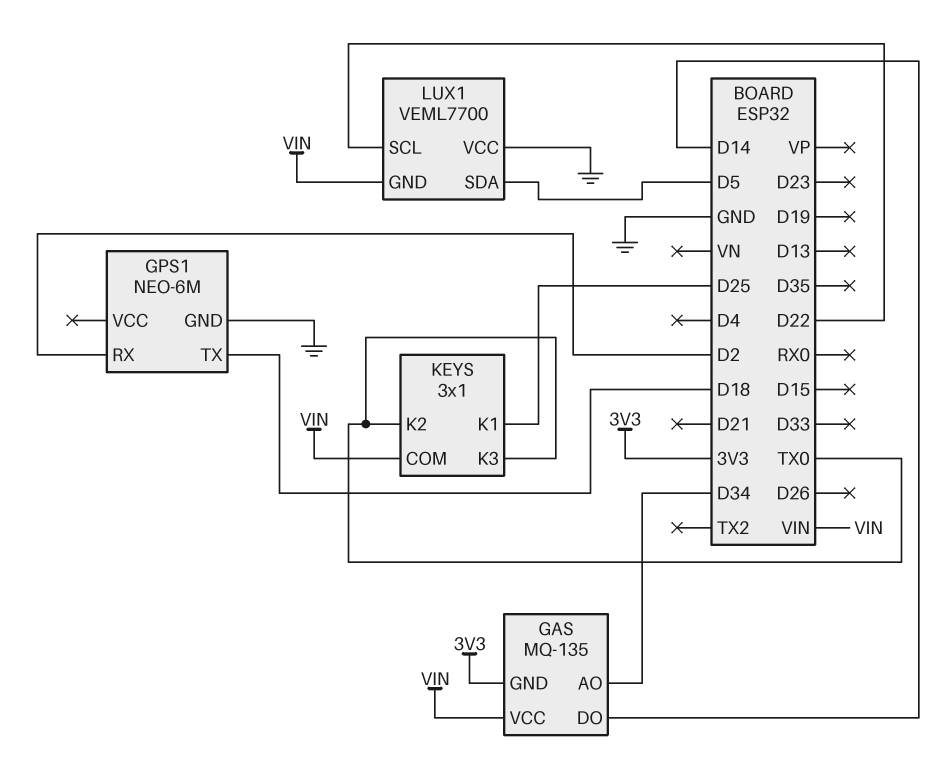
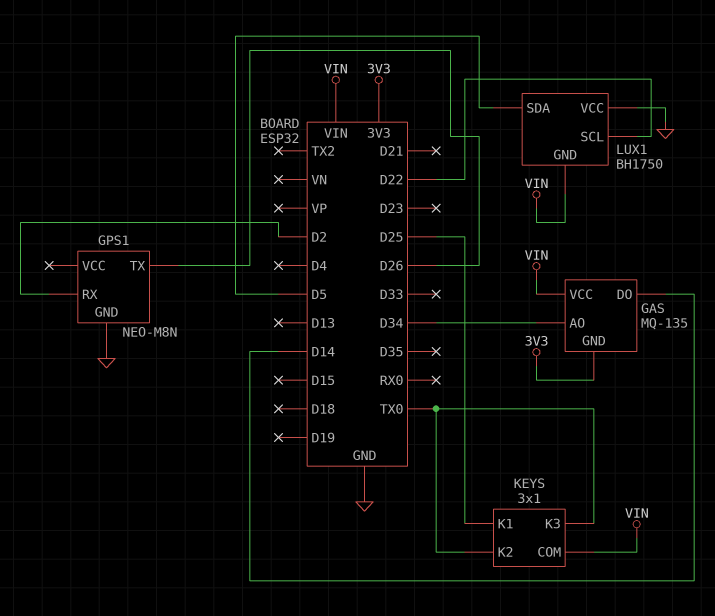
GPS1: NEO-6M -> NEO-M8N
GPS1 pin TX: D18 -> D26
LUX1: VEML7700 -> BH1750

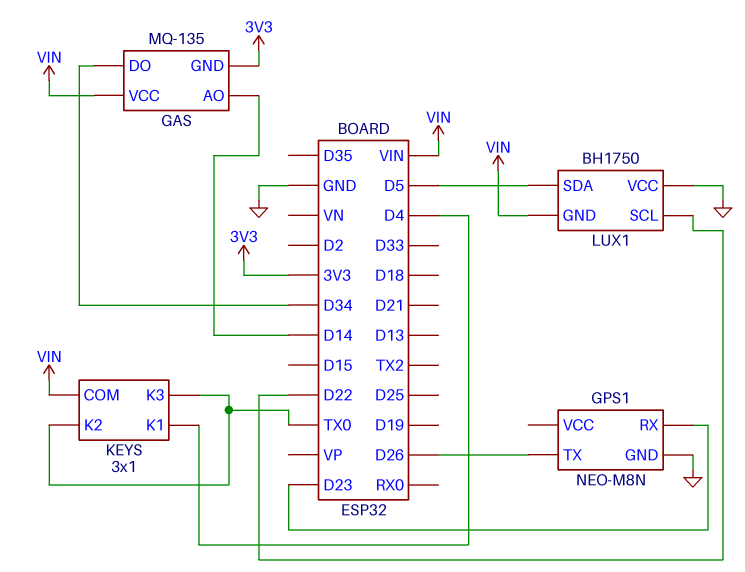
GAS pin AO: D34 -> D14
GAS pin DO: D14 -> D34
GPS1 pin RX: D2 -> D23
KEYS pin K1: D25 -> D4

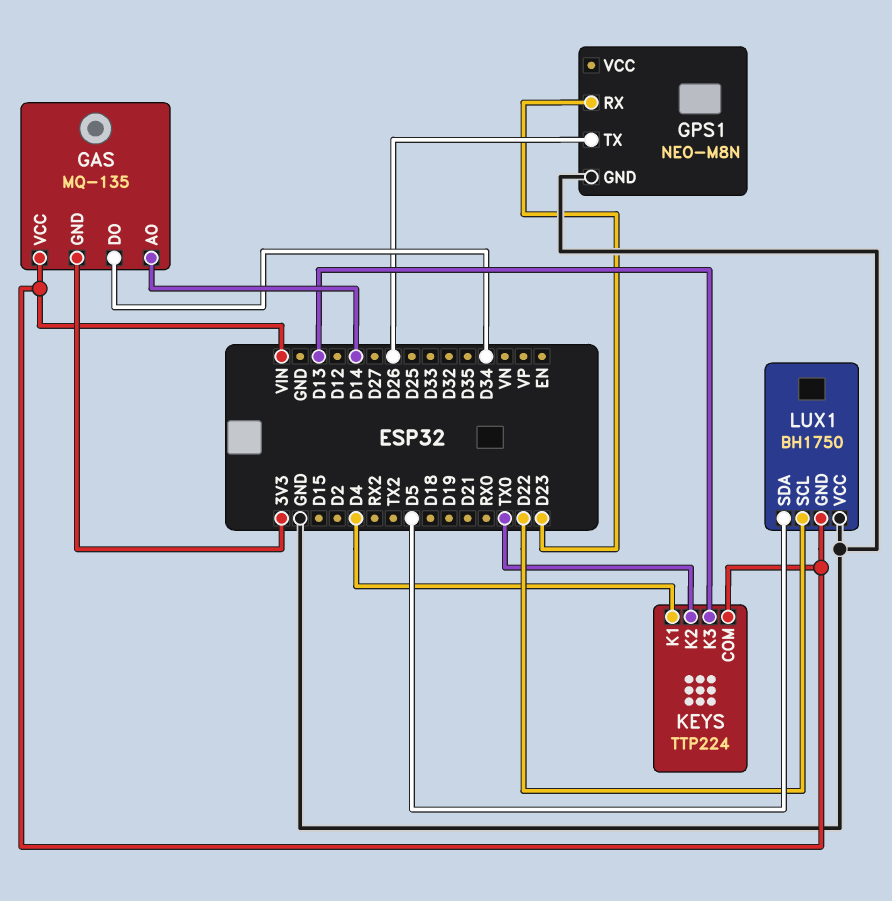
KEYS: 3x1 -> TTP224
KEYS pin K3: TX0 -> D13

